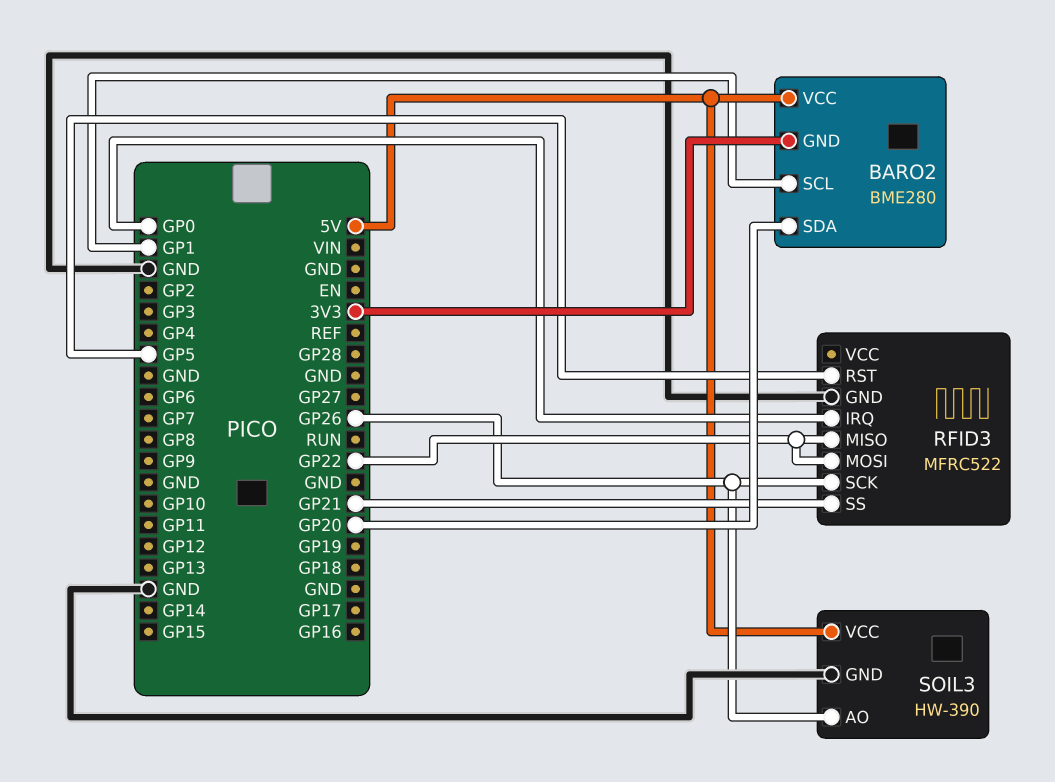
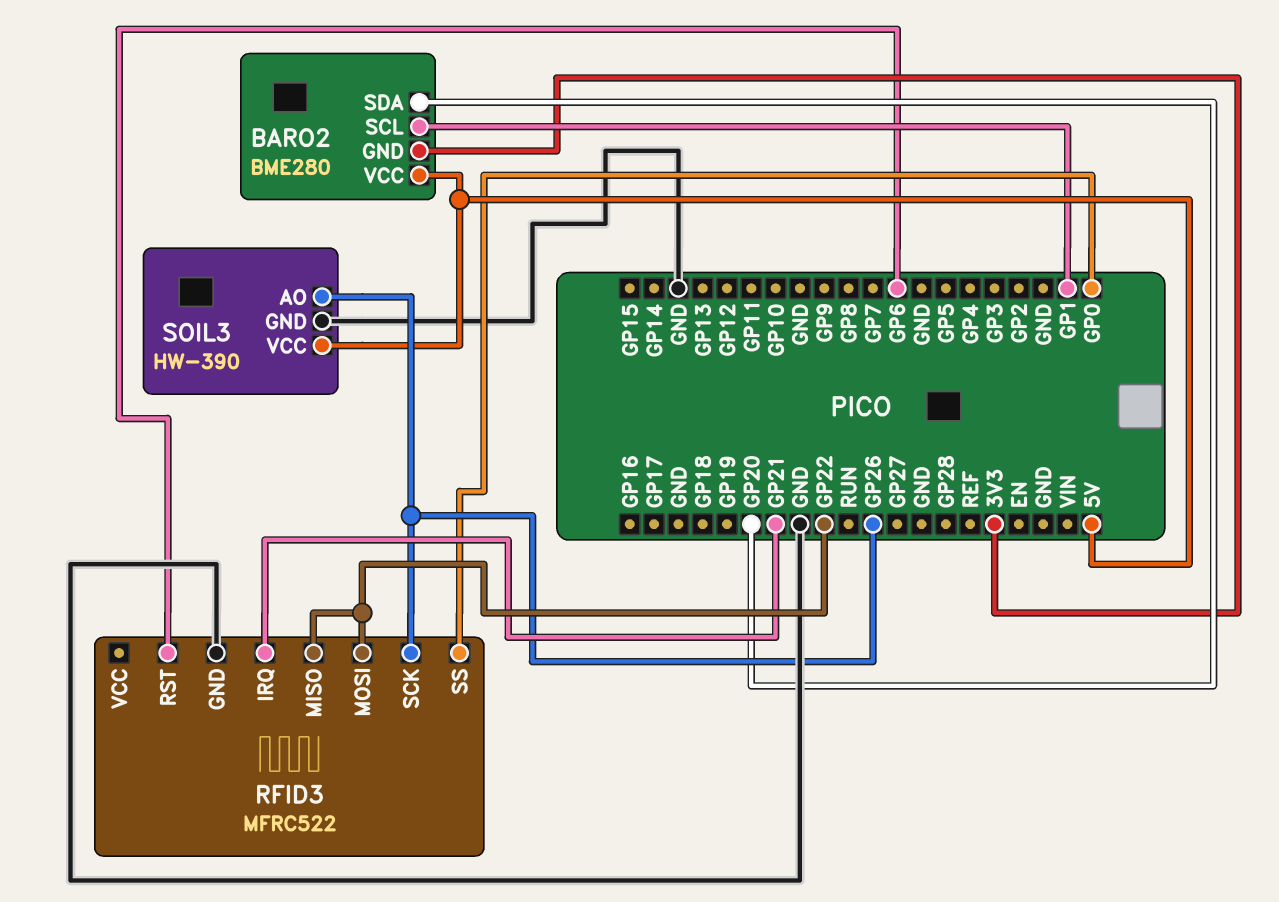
RFID3 pin IRQ: GP0 -> GP21
RFID3 pin RST: GP5 -> GP6
RFID3 pin SS: GP21 -> GP0

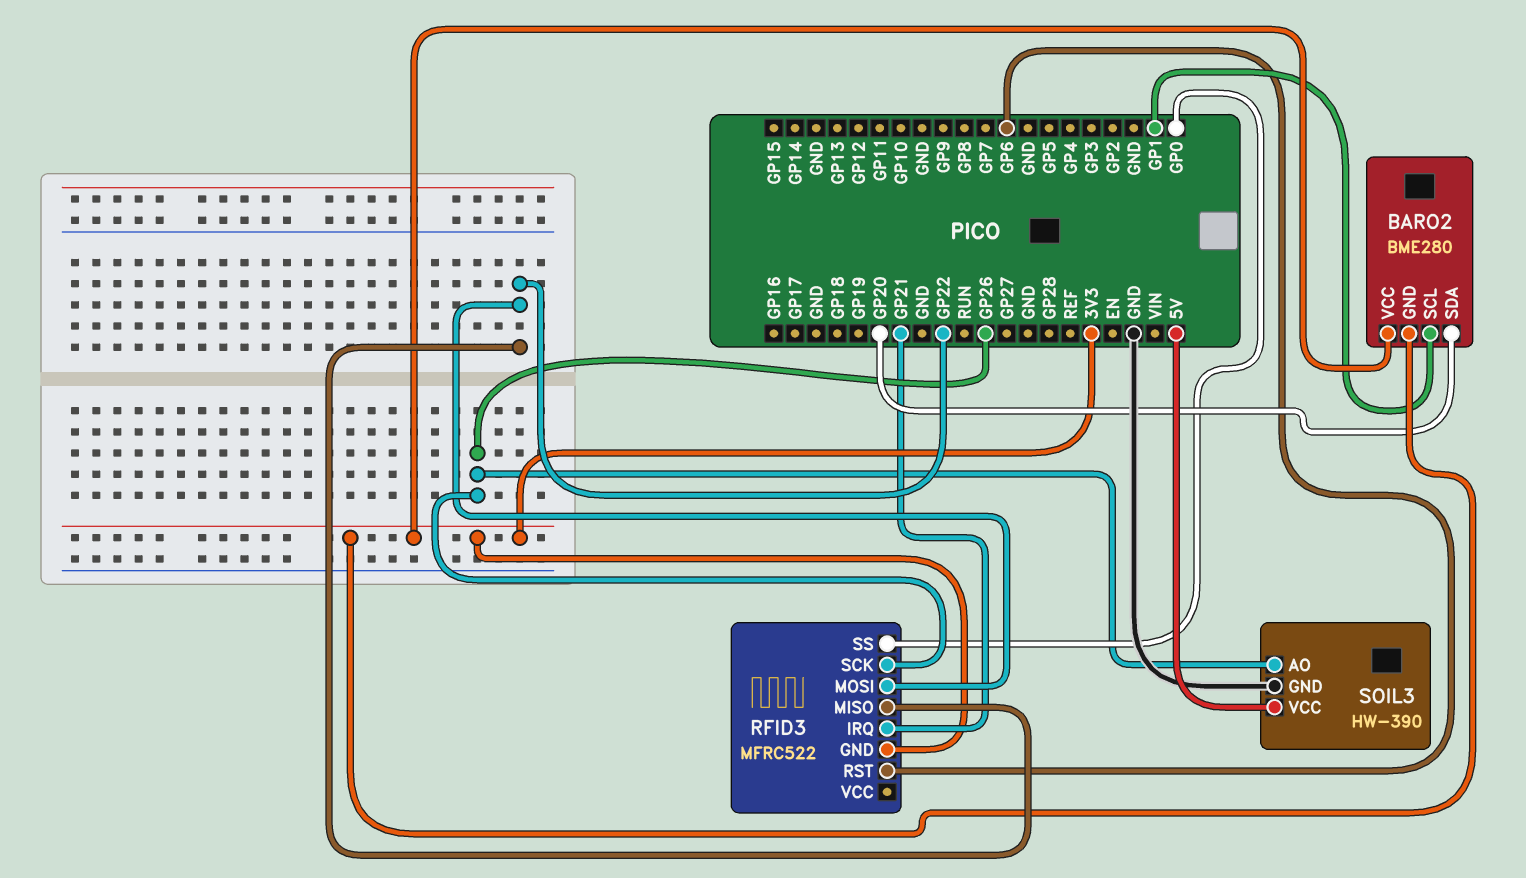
BARO2 pin VCC: 5V -> 3V3
RFID3 pin GND: GND -> 3V3

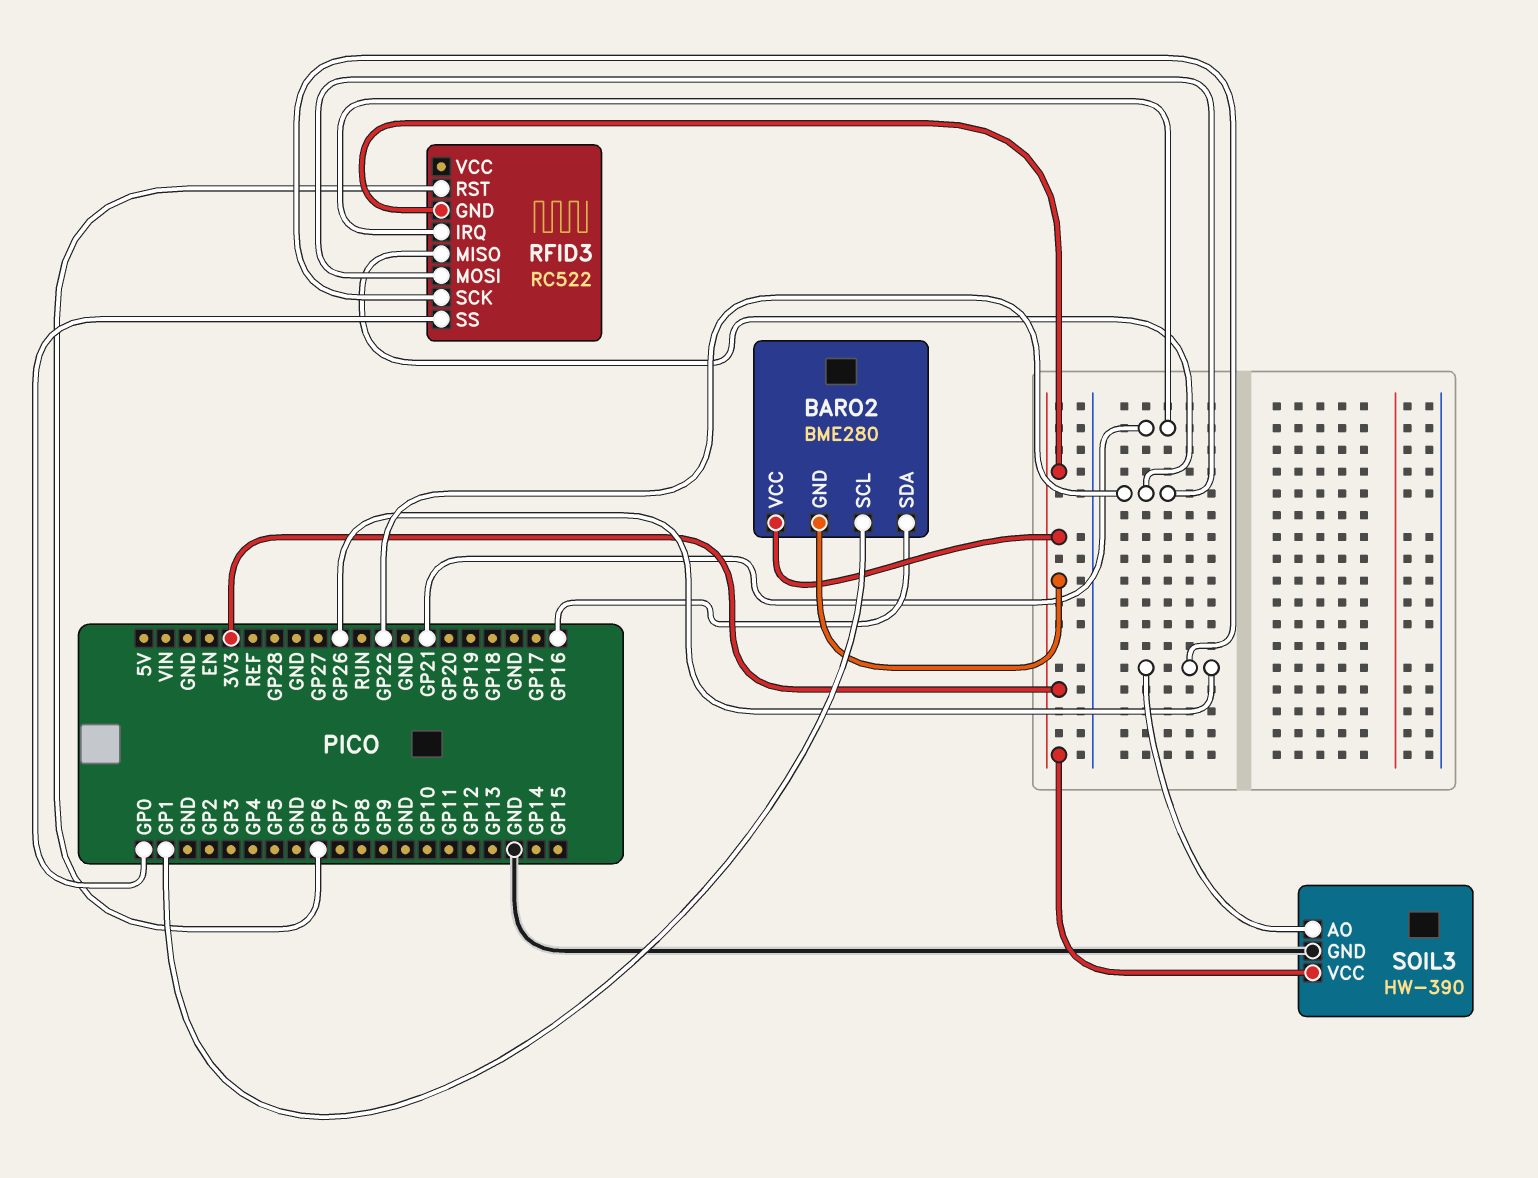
BARO2 pin SDA: GP20 -> GP16
RFID3: MFRC522 -> RC522
SOIL3 pin VCC: 5V -> 3V3

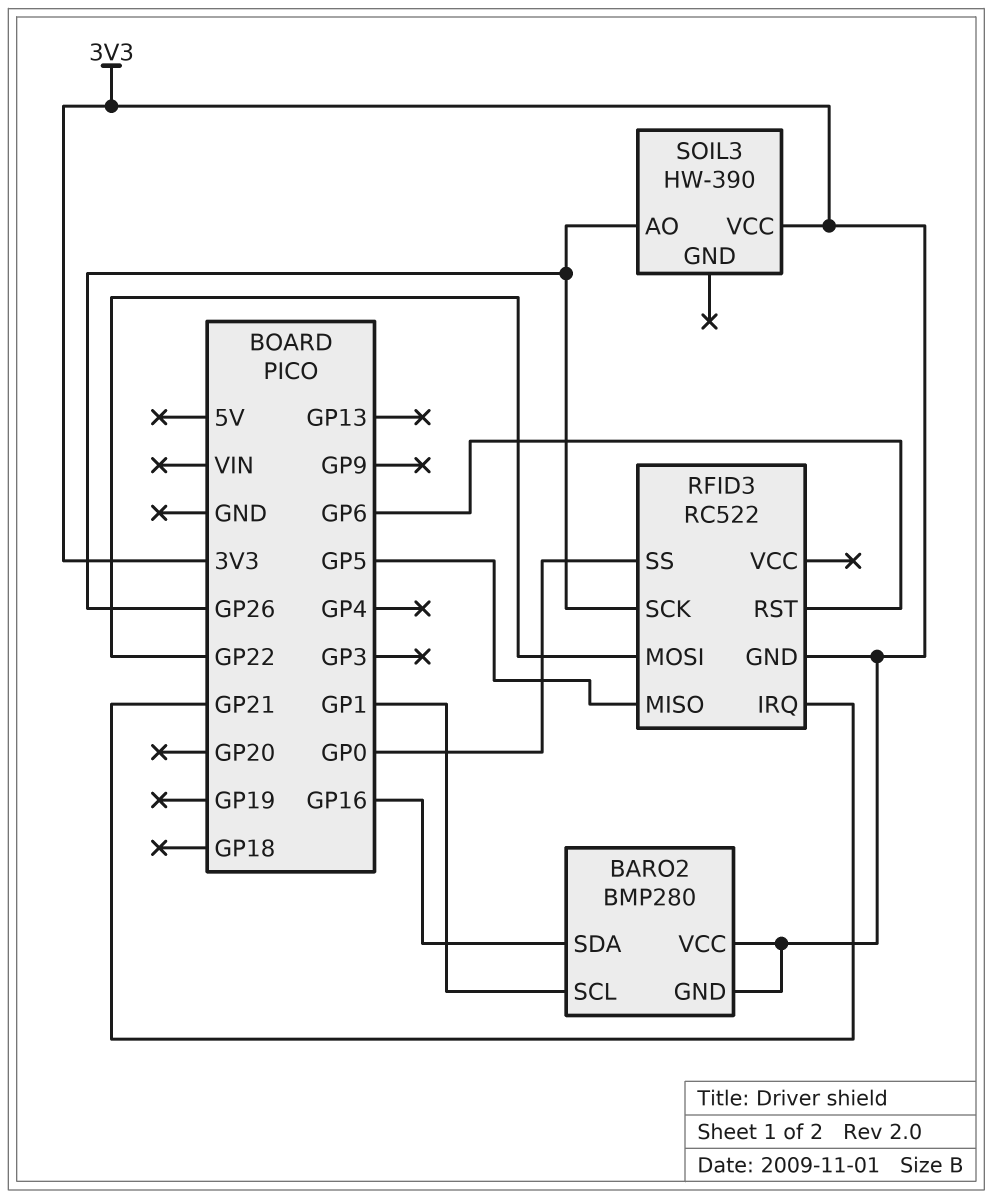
BARO2: BME280 -> BMP280
RFID3 pin MISO: GP22 -> GP5
SOIL3 pin GND: GND -> none

